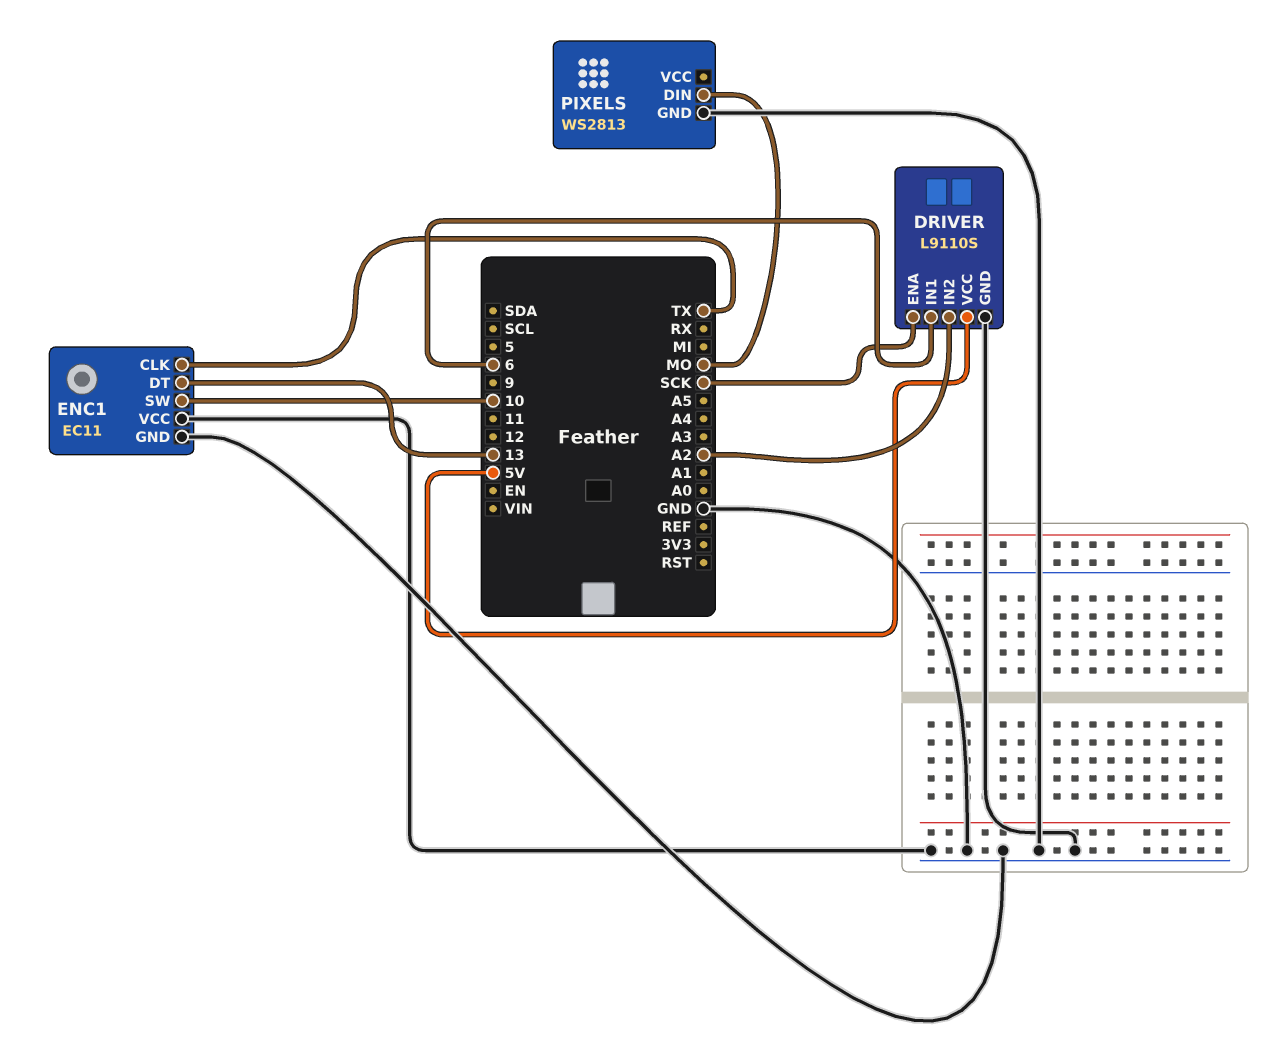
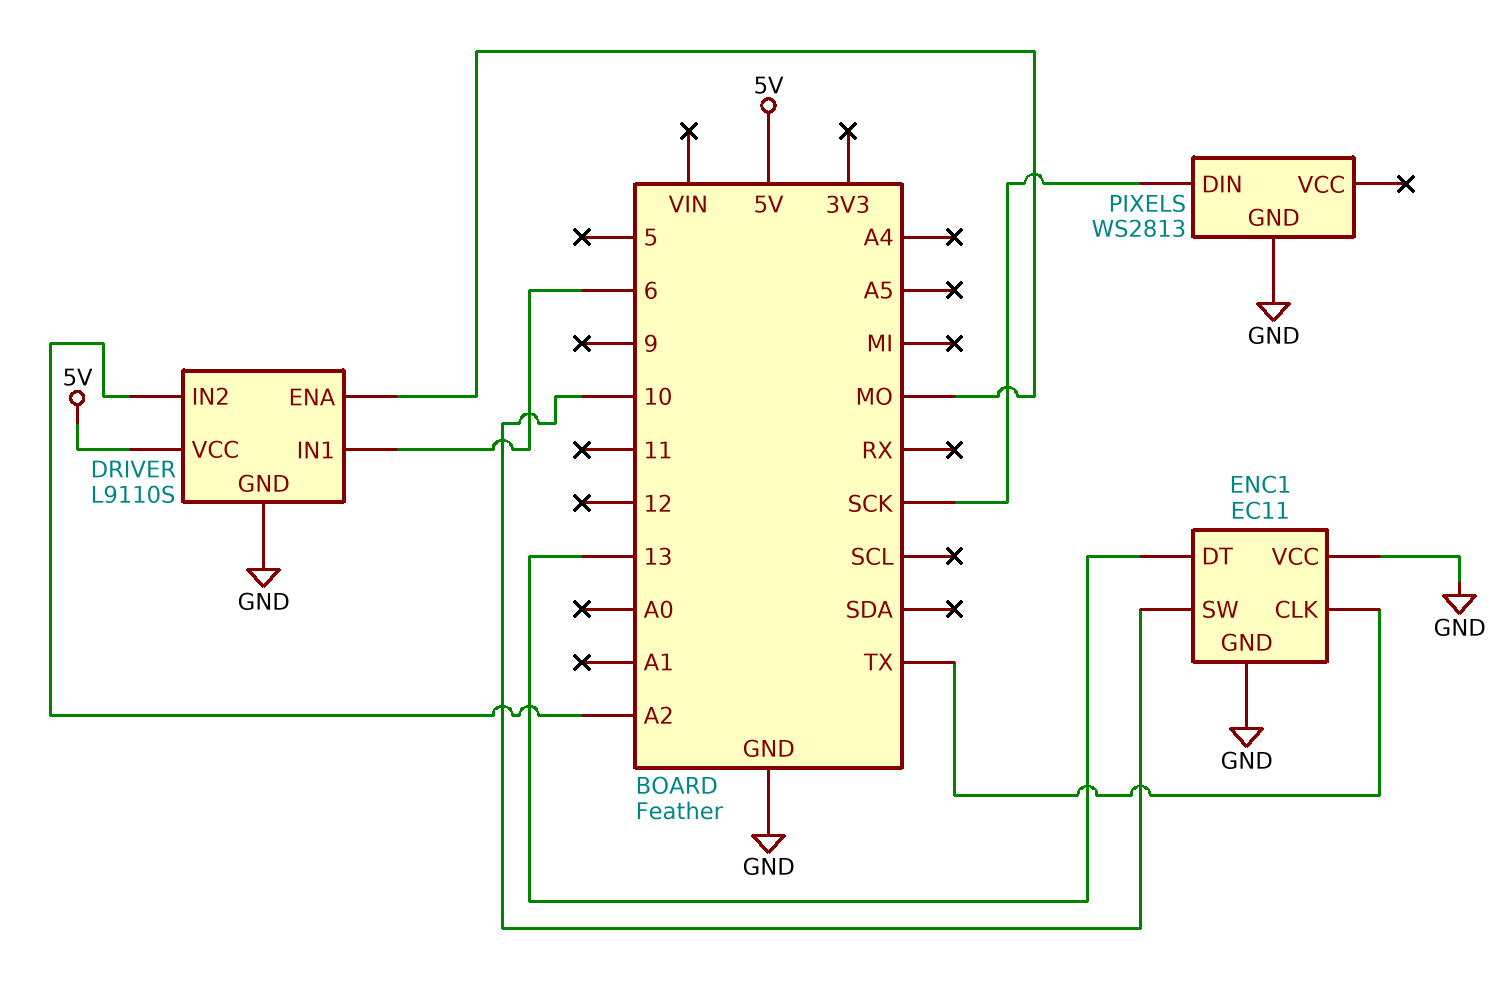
DRIVER pin ENA: SCK -> MO
PIXELS pin DIN: MO -> SCK

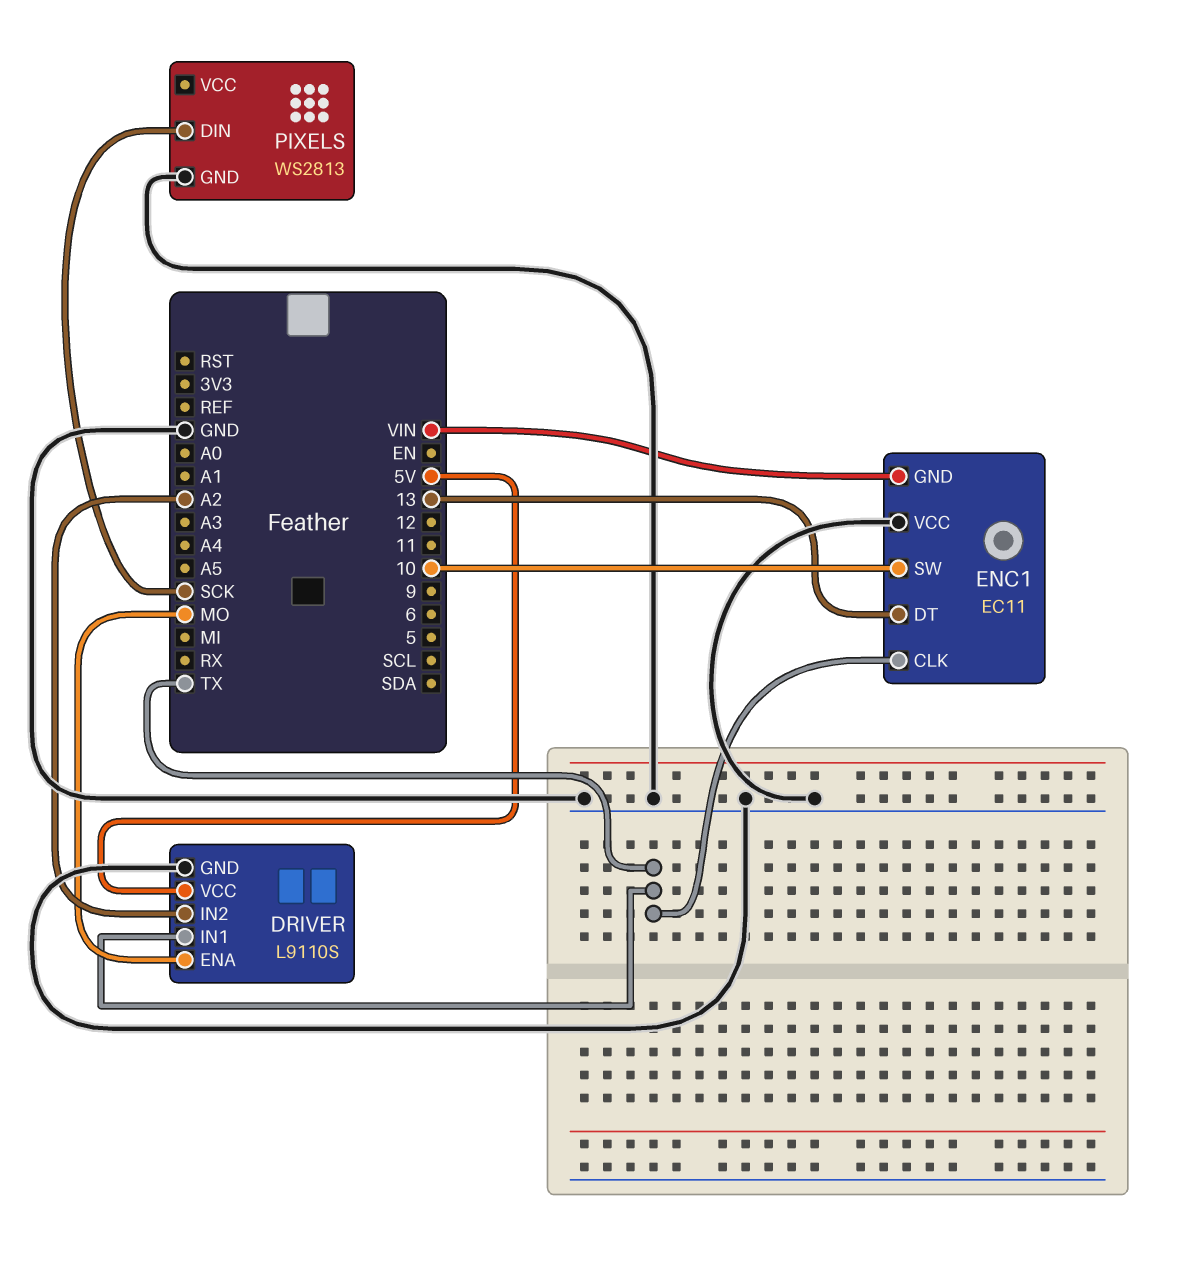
DRIVER pin IN1: 6 -> TX
ENC1 pin GND: GND -> VIN

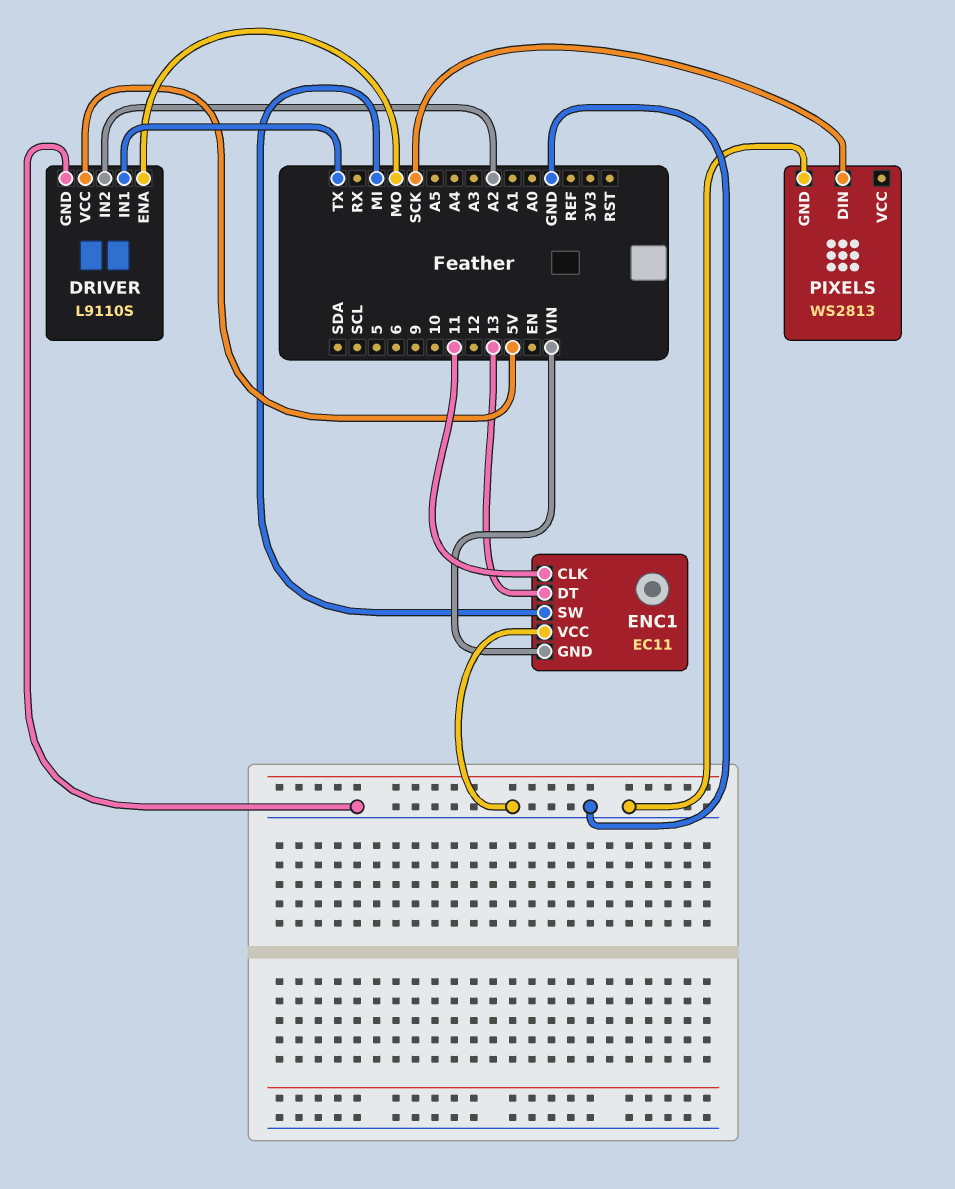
ENC1 pin CLK: TX -> 11
ENC1 pin SW: 10 -> MI

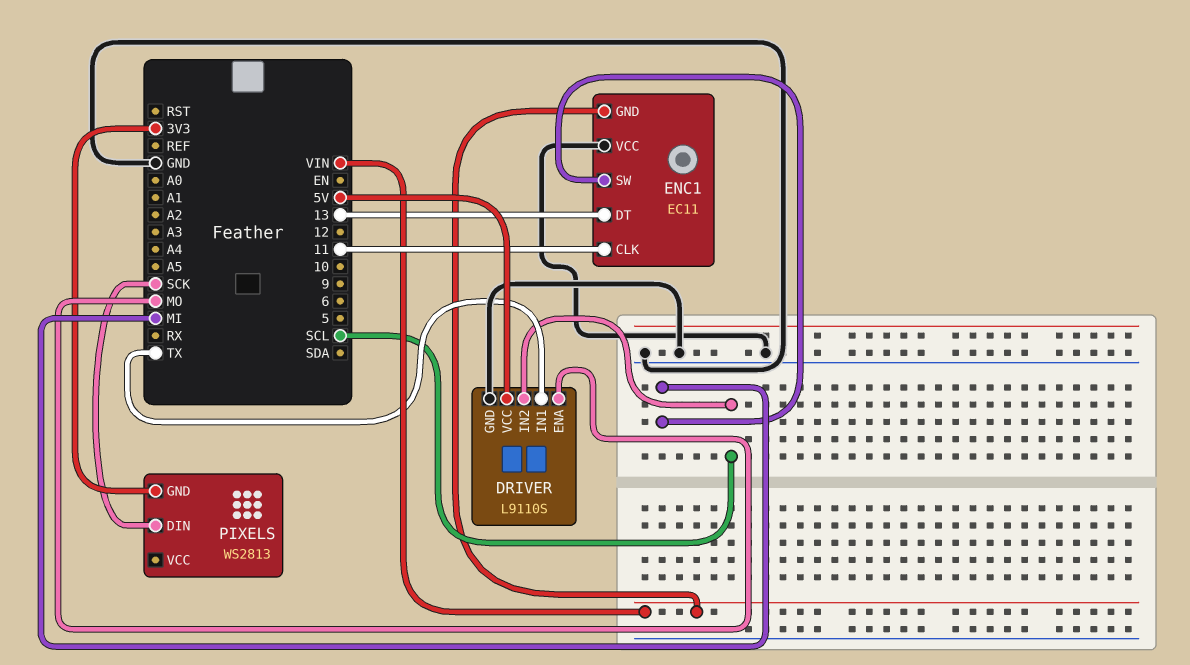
DRIVER pin IN2: A2 -> SCL
PIXELS pin GND: GND -> 3V3

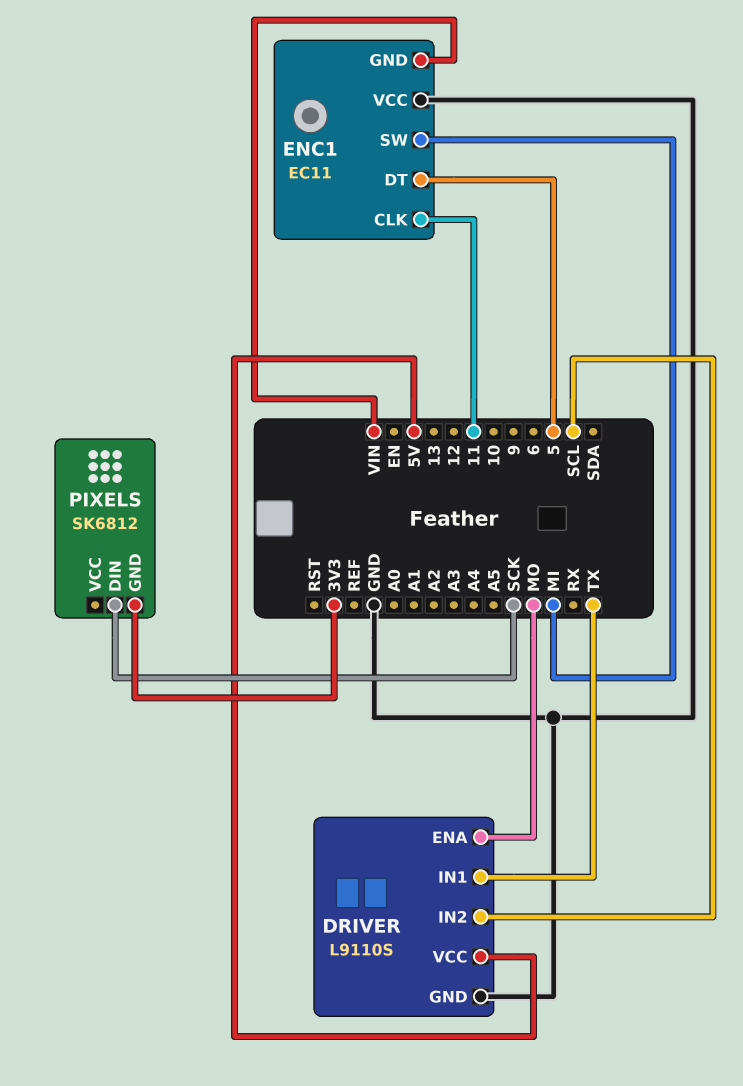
ENC1 pin DT: 13 -> 5
PIXELS: WS2813 -> SK6812

